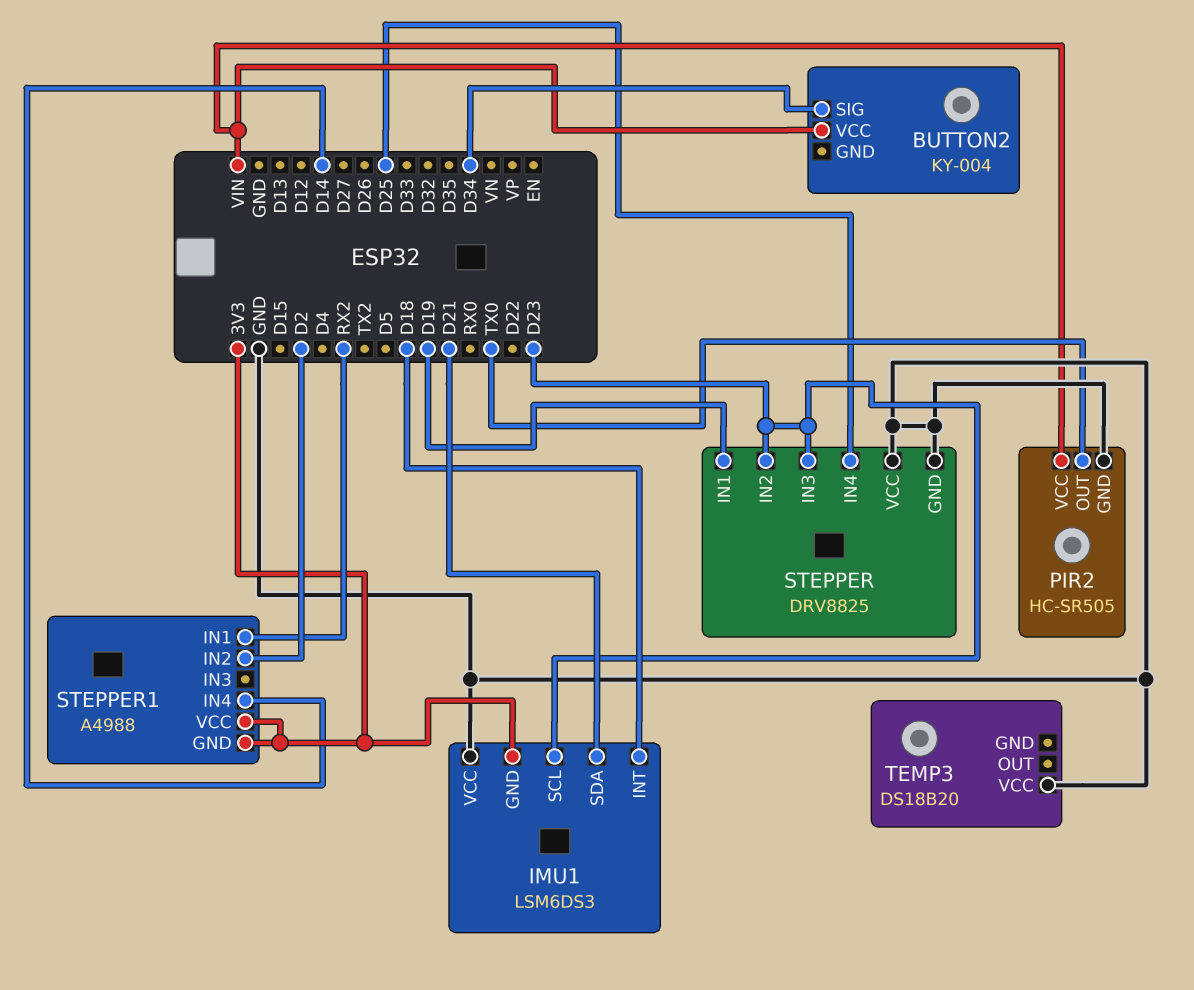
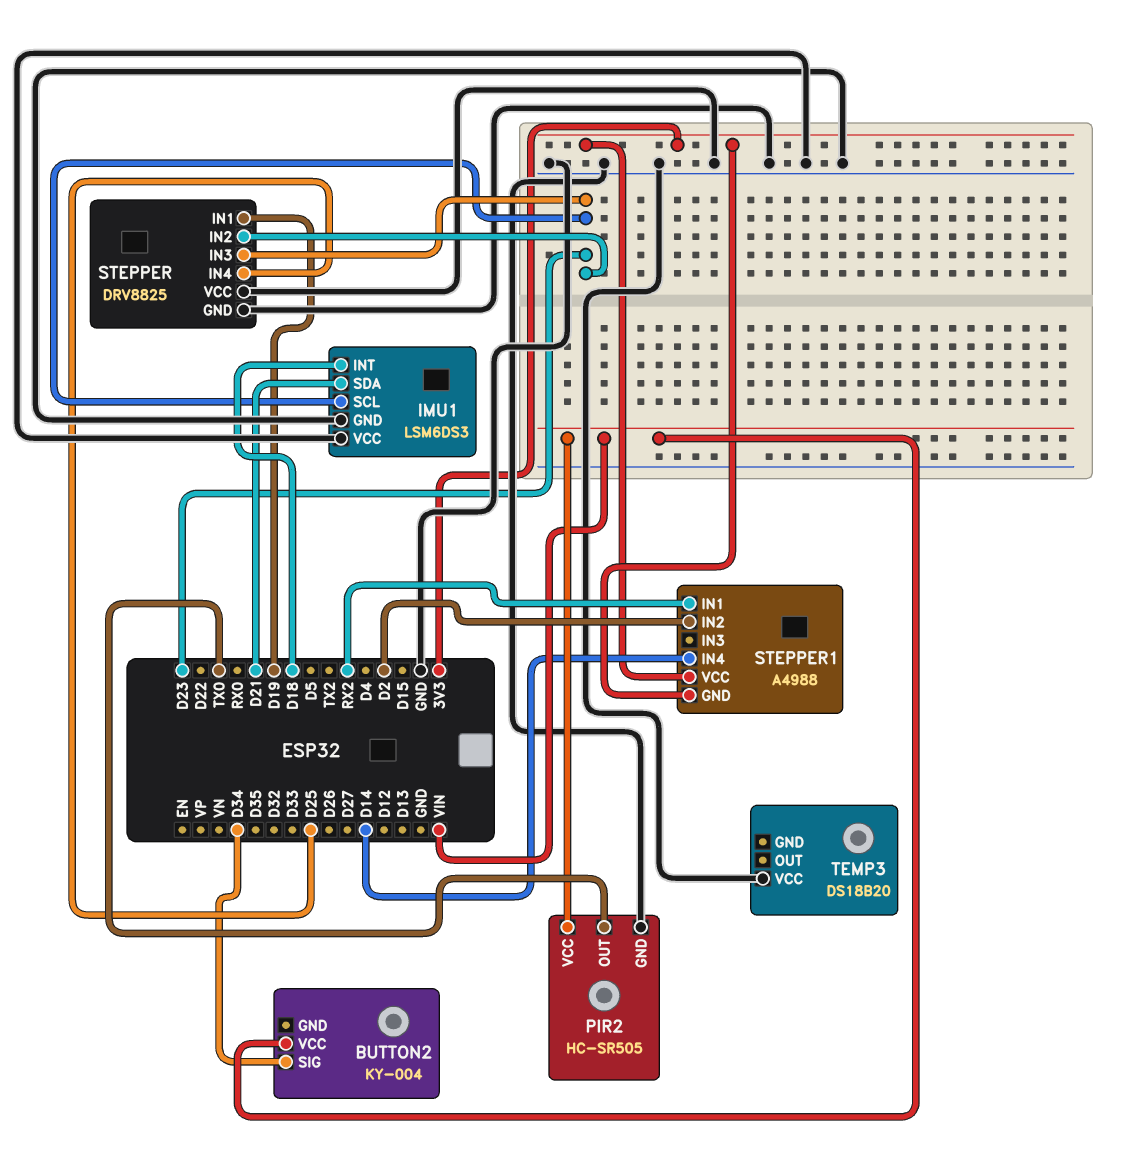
IMU1 pin GND: 3V3 -> GND

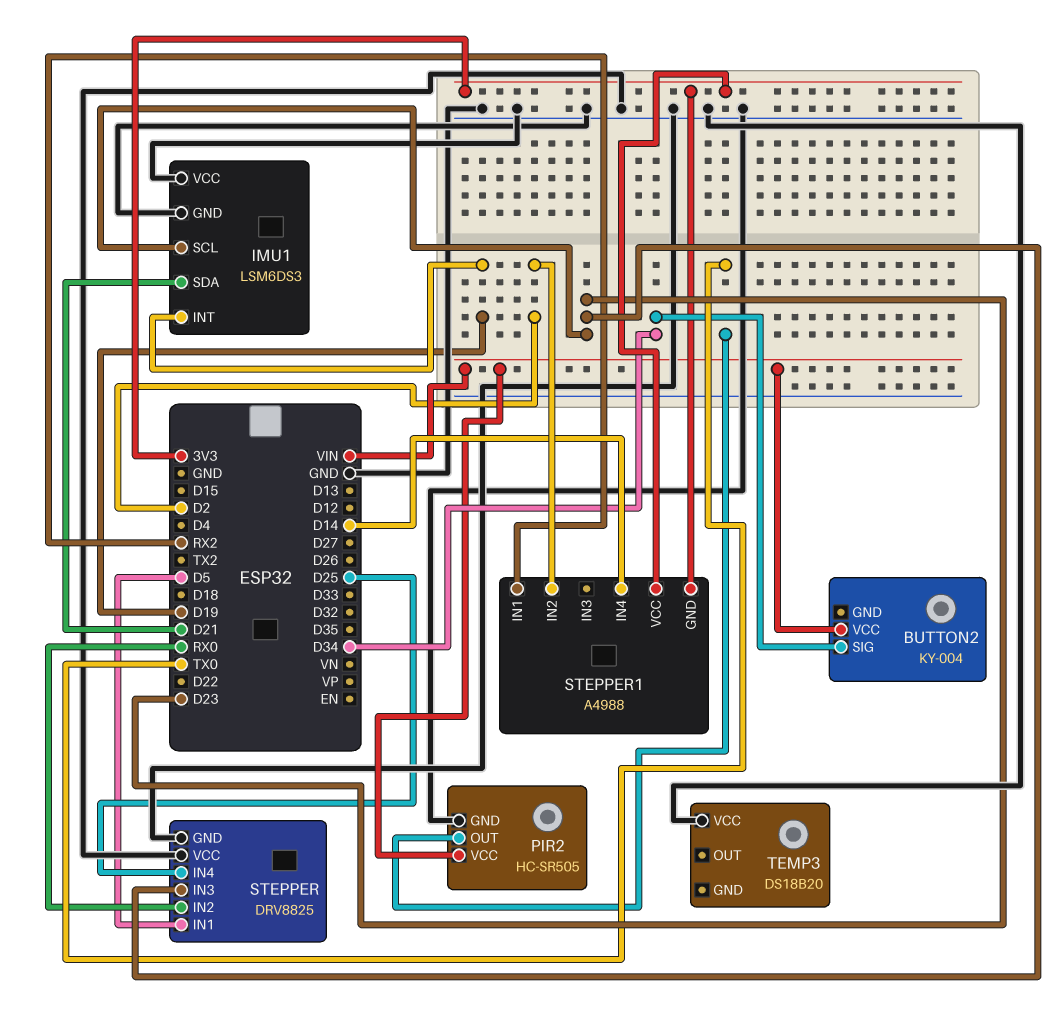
IMU1 pin INT: D18 -> D19
STEPPER pin IN1: D19 -> D5
STEPPER pin IN2: D23 -> RX0

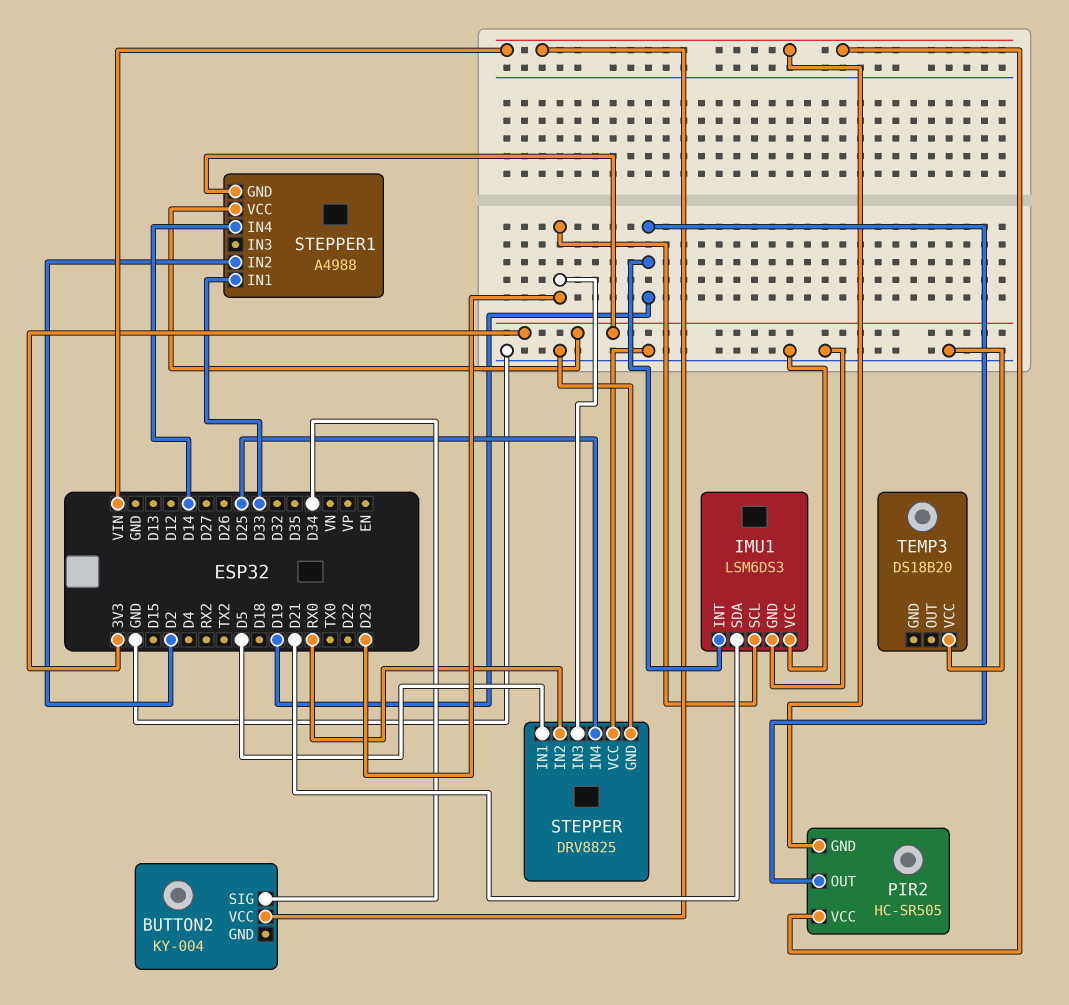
PIR2 pin GND: GND -> VIN
PIR2 pin OUT: TX0 -> D19
STEPPER1 pin IN1: RX2 -> D33

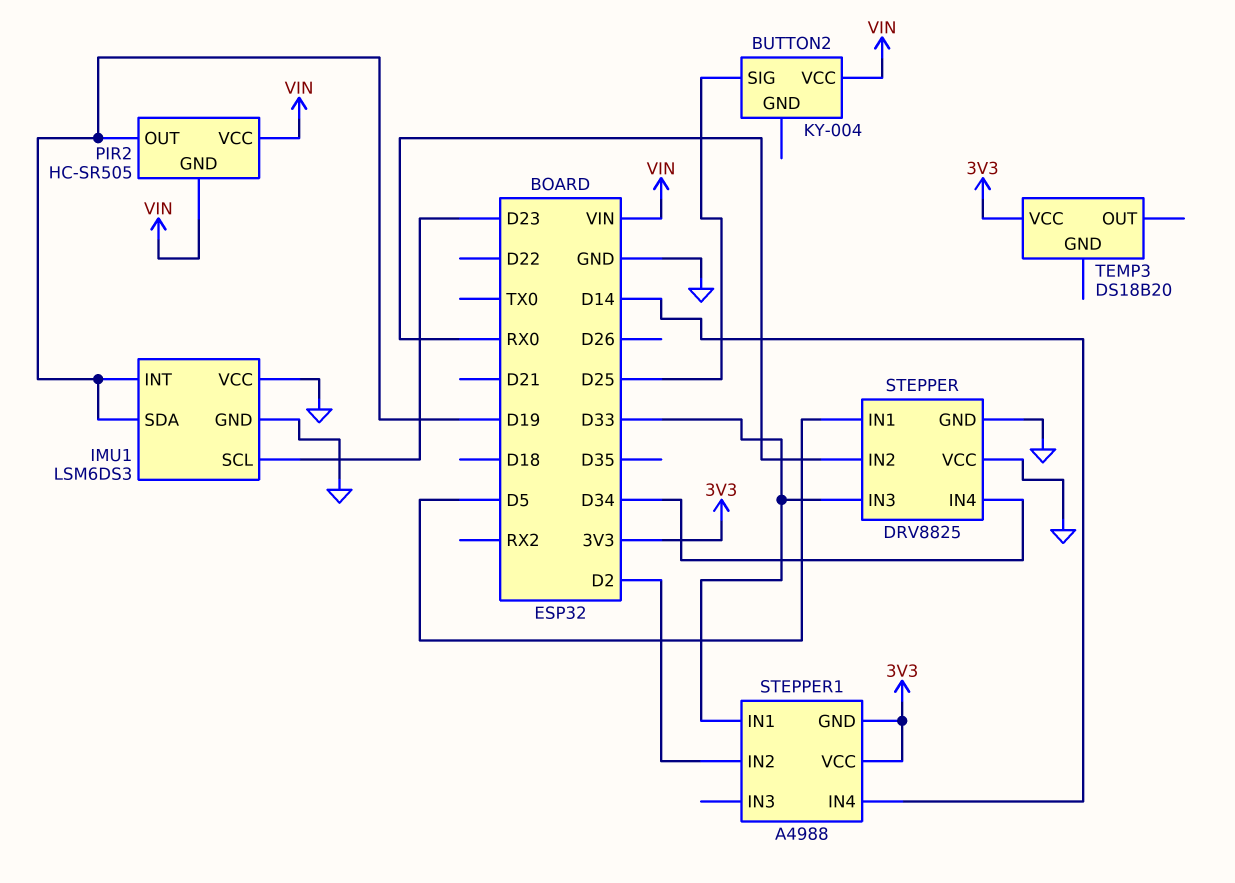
BUTTON2 pin SIG: D34 -> D25
IMU1 pin SDA: D21 -> D19
STEPPER pin IN3: D23 -> D33
STEPPER pin IN4: D25 -> D34
TEMP3 pin VCC: GND -> 3V3

